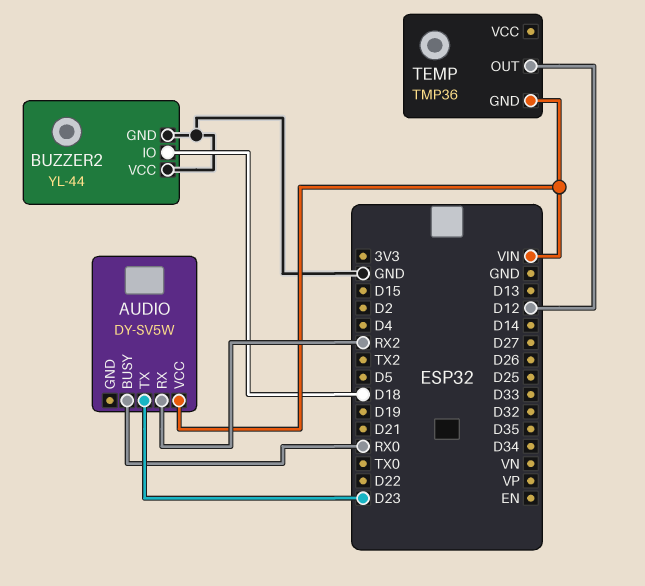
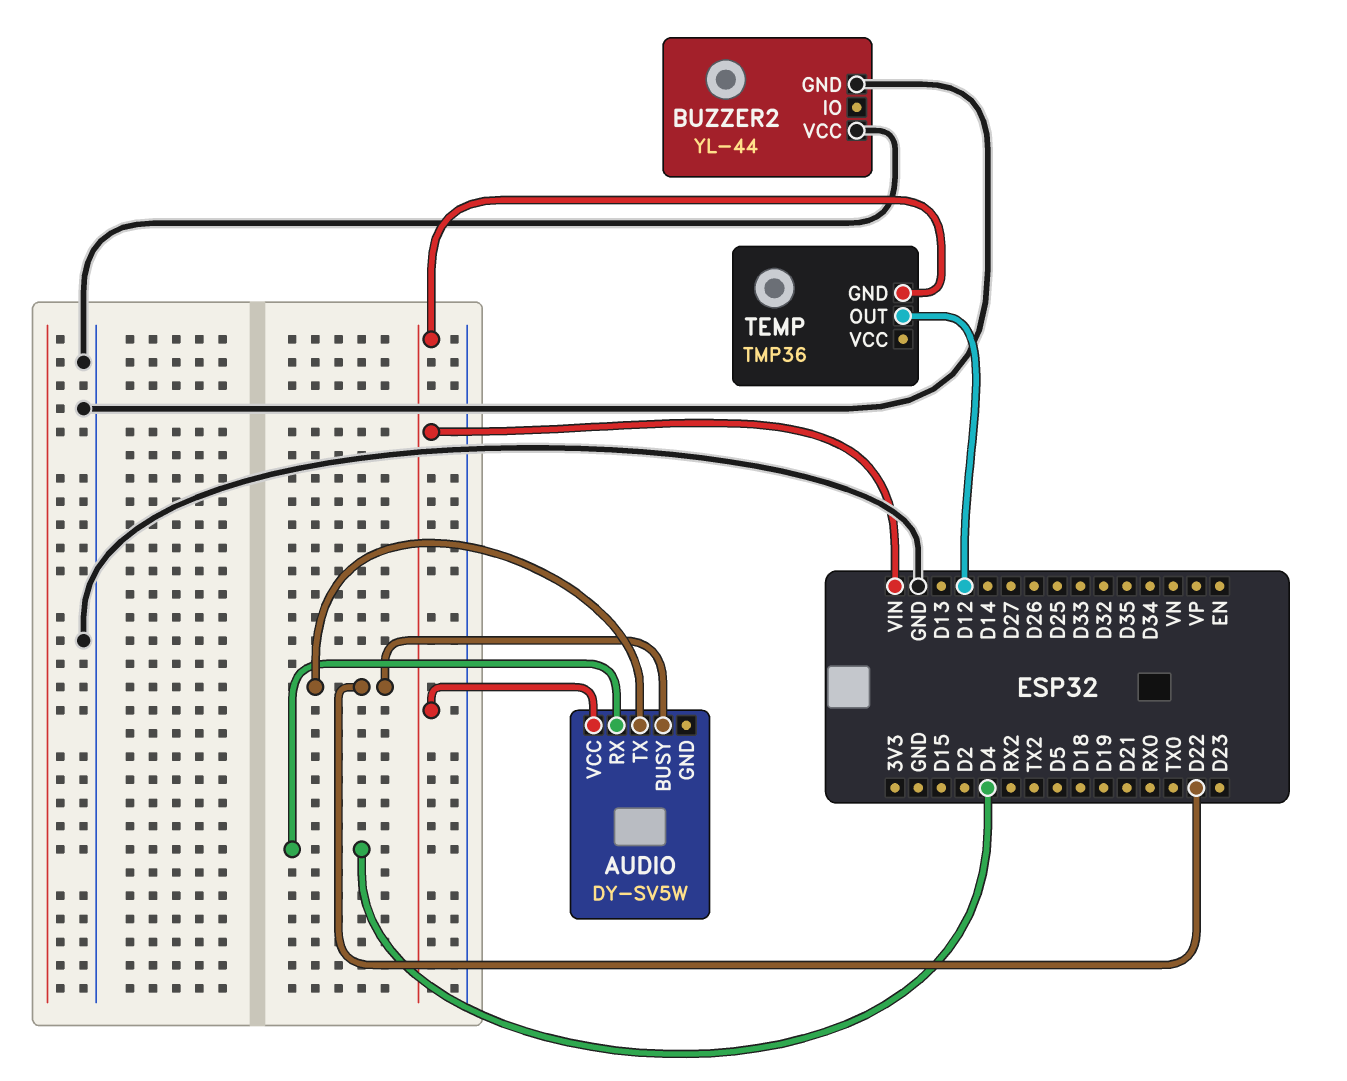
AUDIO pin BUSY: RX0 -> D22
AUDIO pin RX: RX2 -> D4
AUDIO pin TX: D23 -> D22
BUZZER2 pin IO: D18 -> none

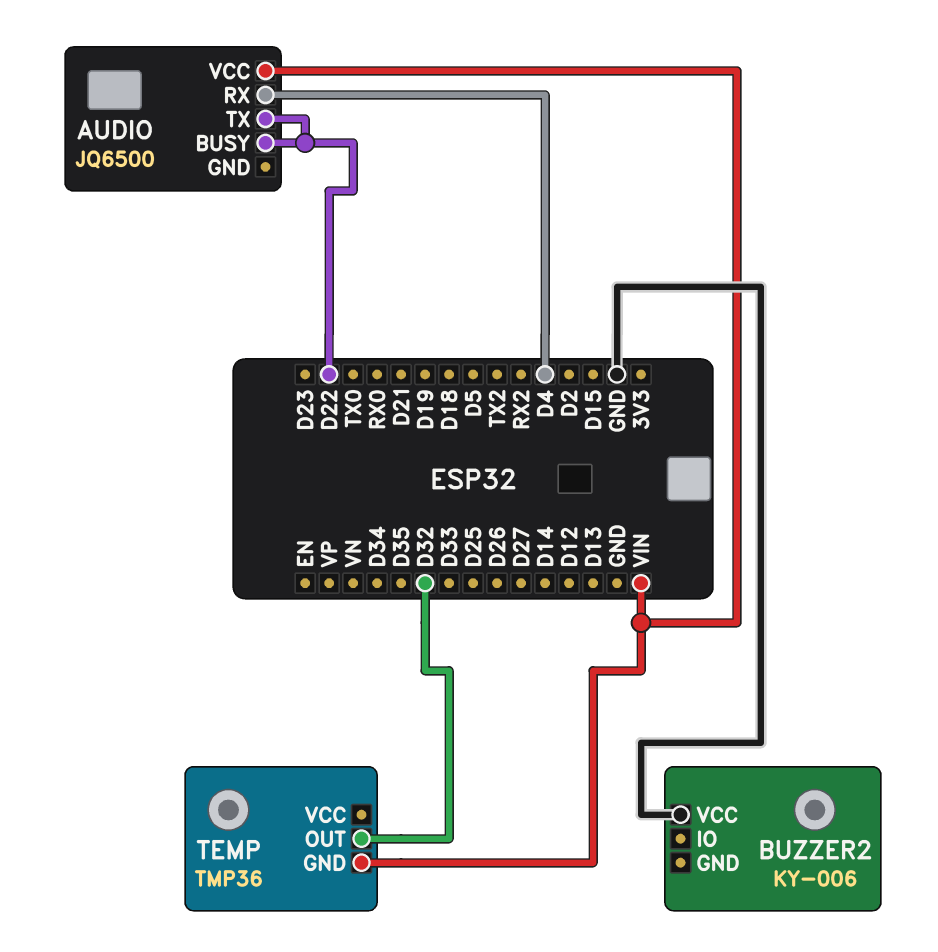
AUDIO: DY-SV5W -> JQ6500
BUZZER2: YL-44 -> KY-006
BUZZER2 pin GND: GND -> none
TEMP pin OUT: D12 -> D32

